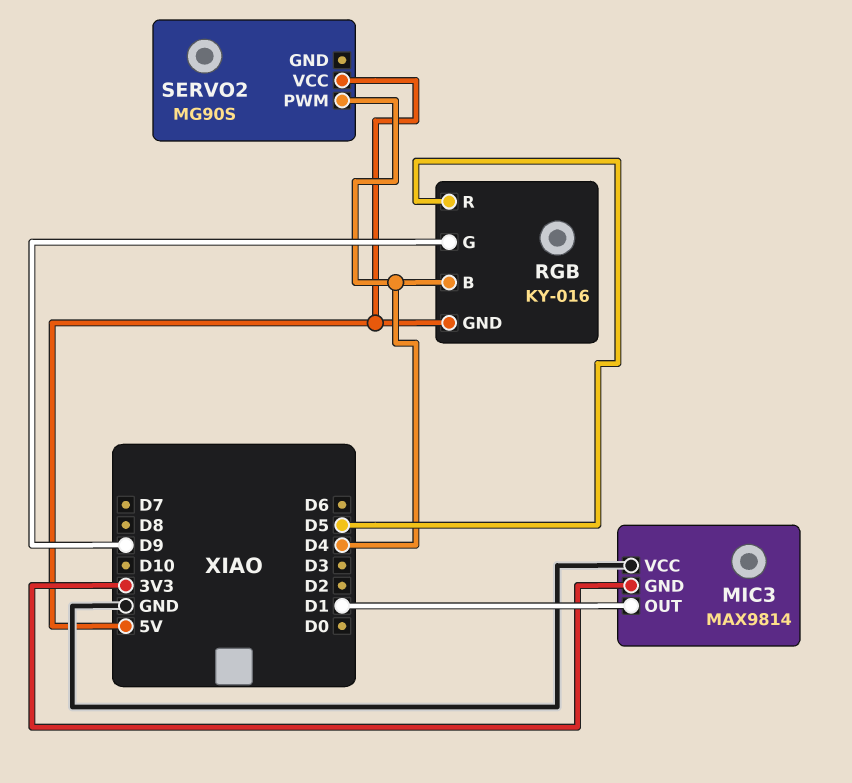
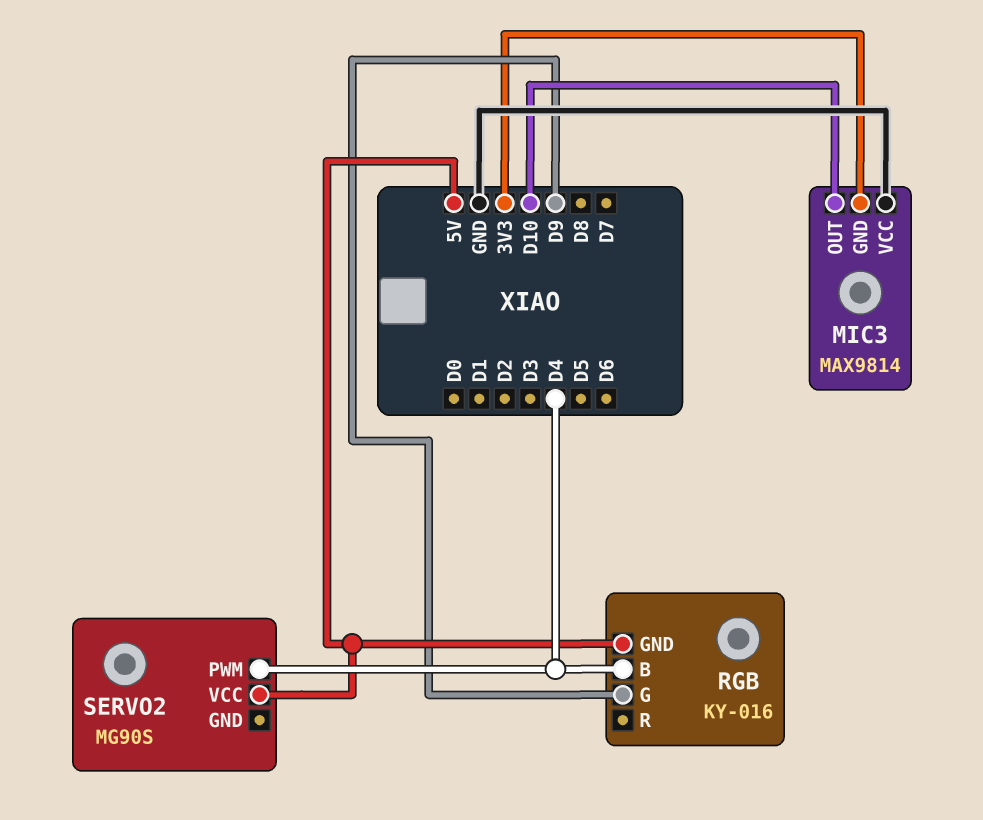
MIC3 pin OUT: D1 -> D10
RGB pin R: D5 -> none

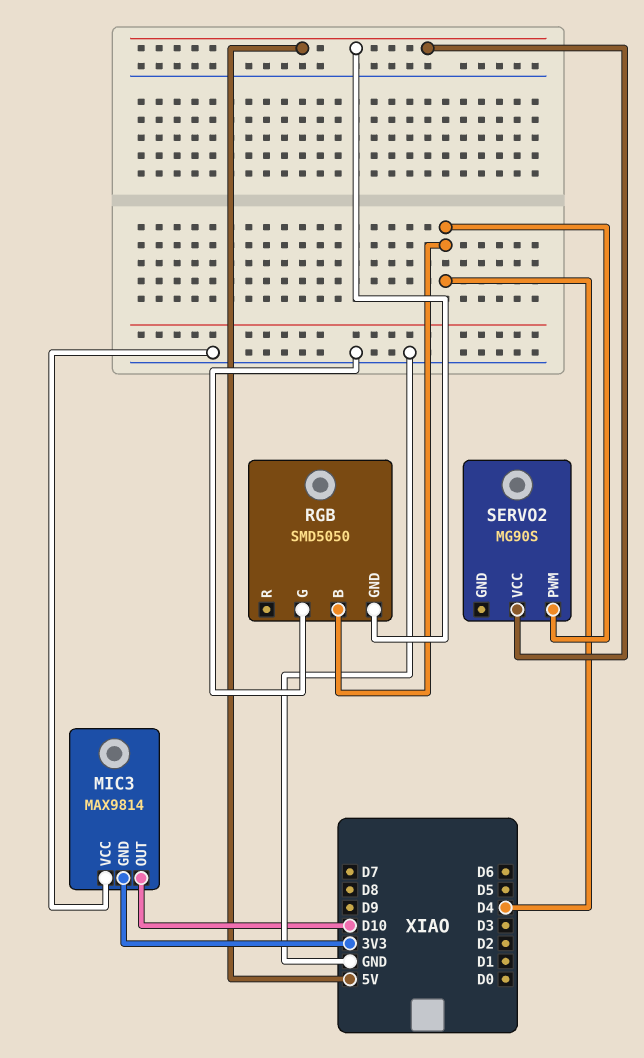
RGB: KY-016 -> SMD5050
RGB pin G: D9 -> GND

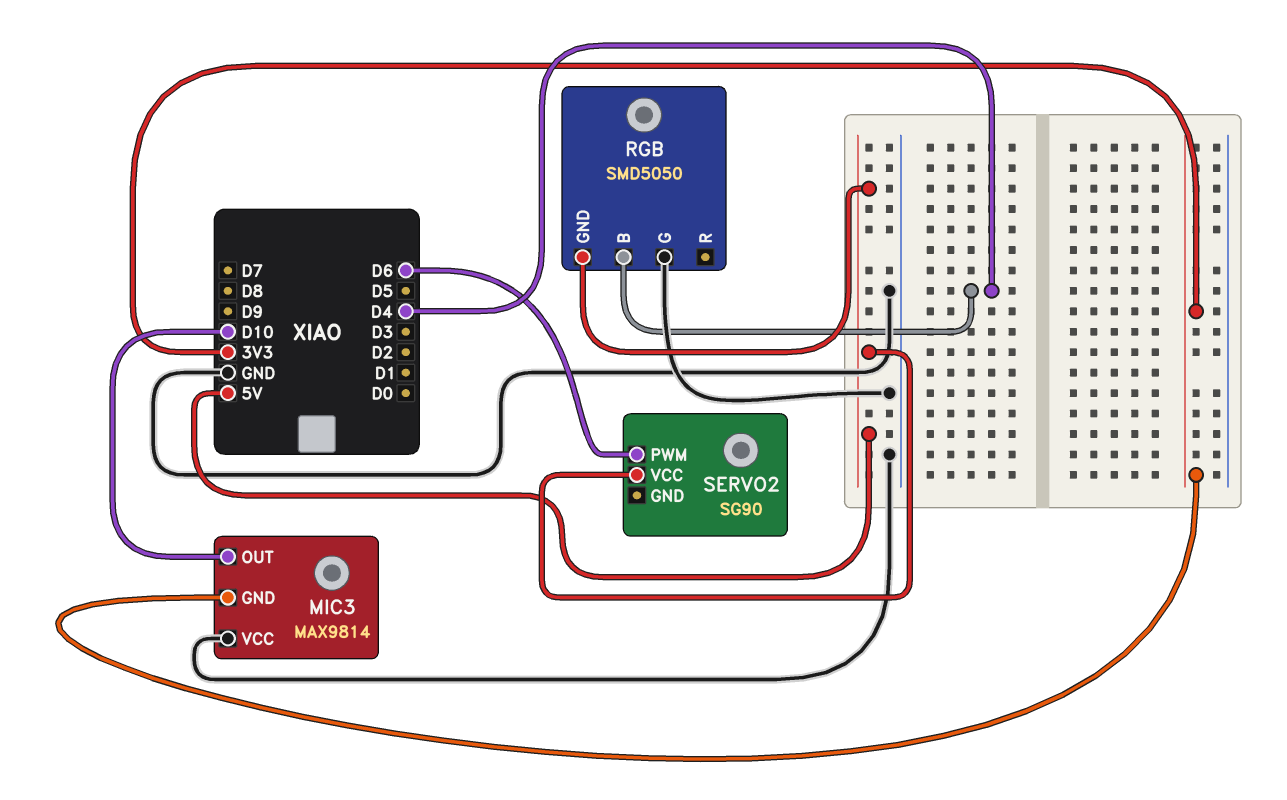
SERVO2: MG90S -> SG90
SERVO2 pin PWM: D4 -> D6

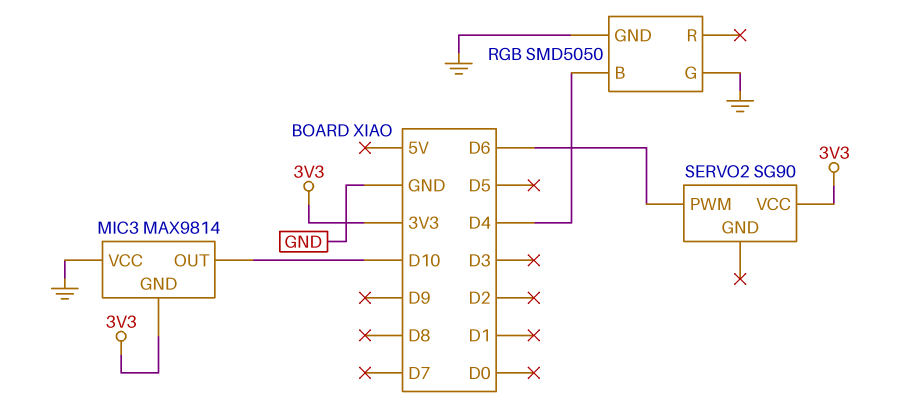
RGB pin GND: 5V -> GND
SERVO2 pin VCC: 5V -> 3V3

